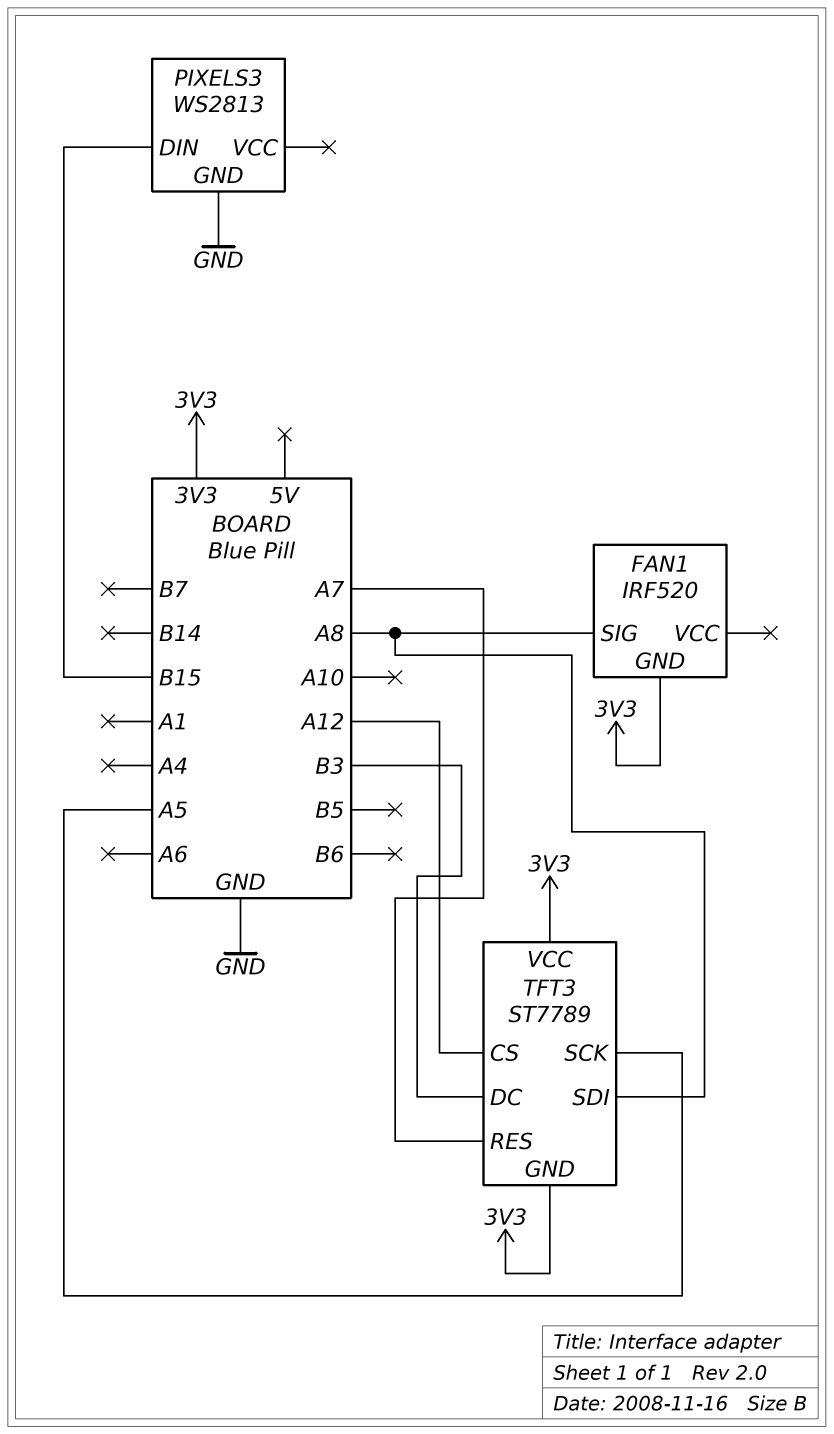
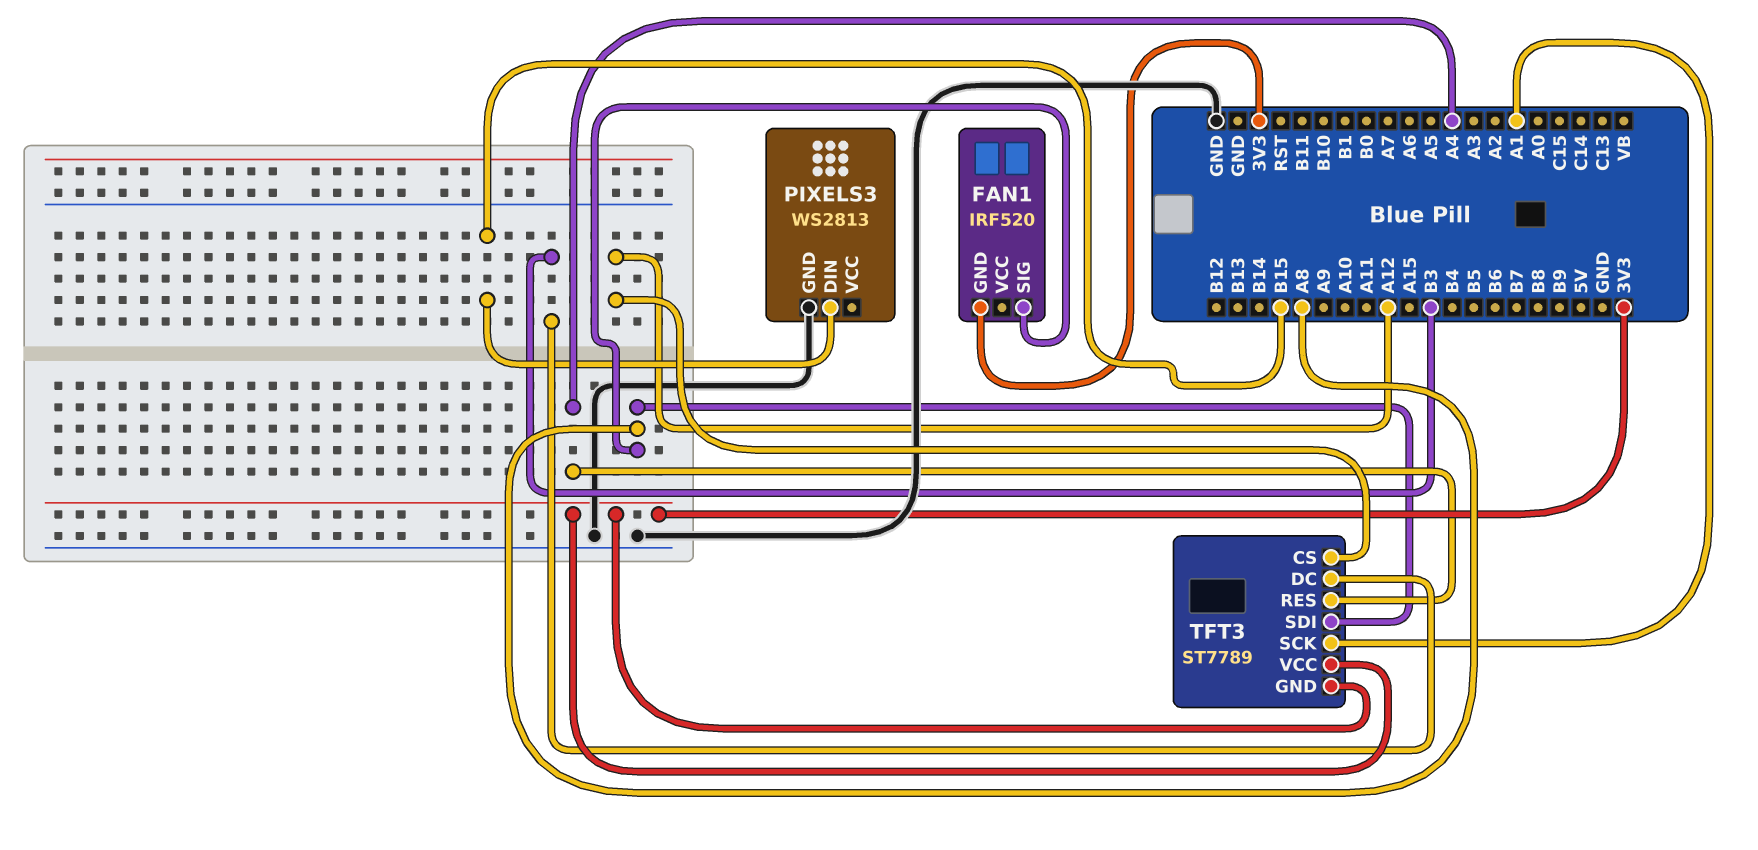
TFT3 pin RES: A7 -> A4
TFT3 pin SCK: A5 -> A1

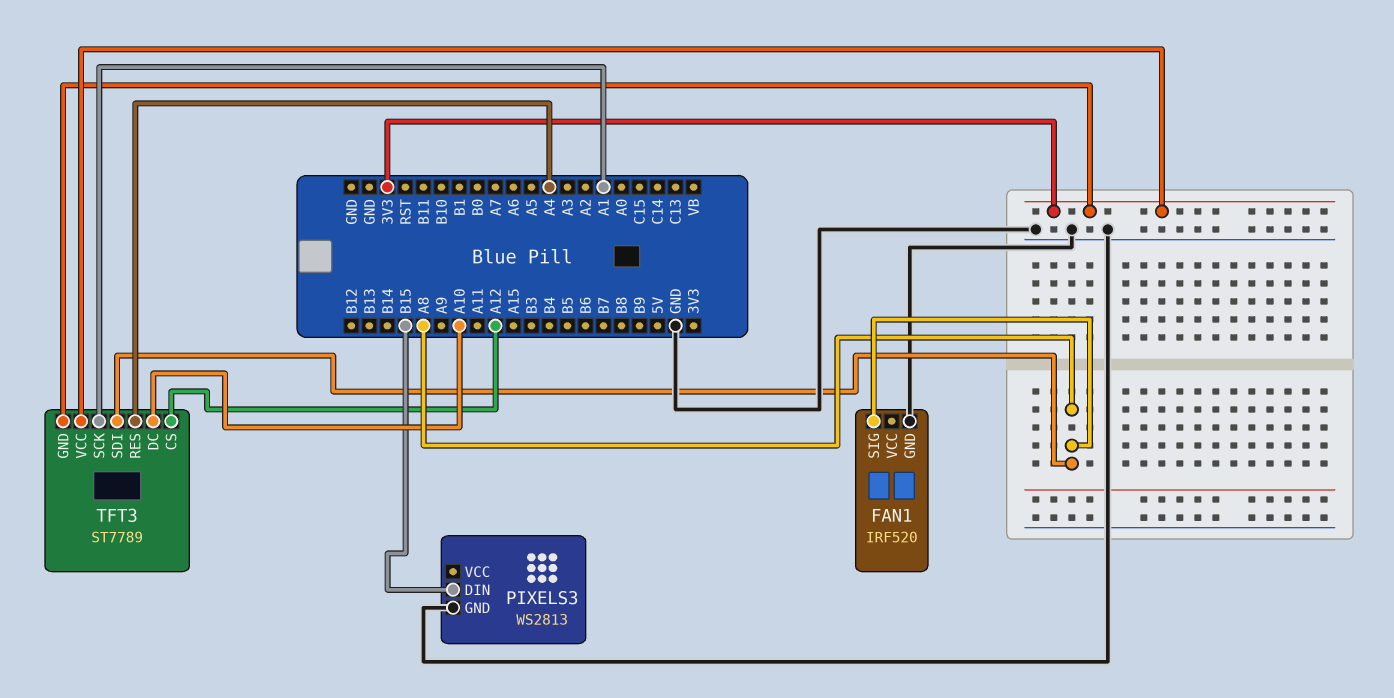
FAN1 pin GND: 3V3 -> GND
TFT3 pin DC: B3 -> A10

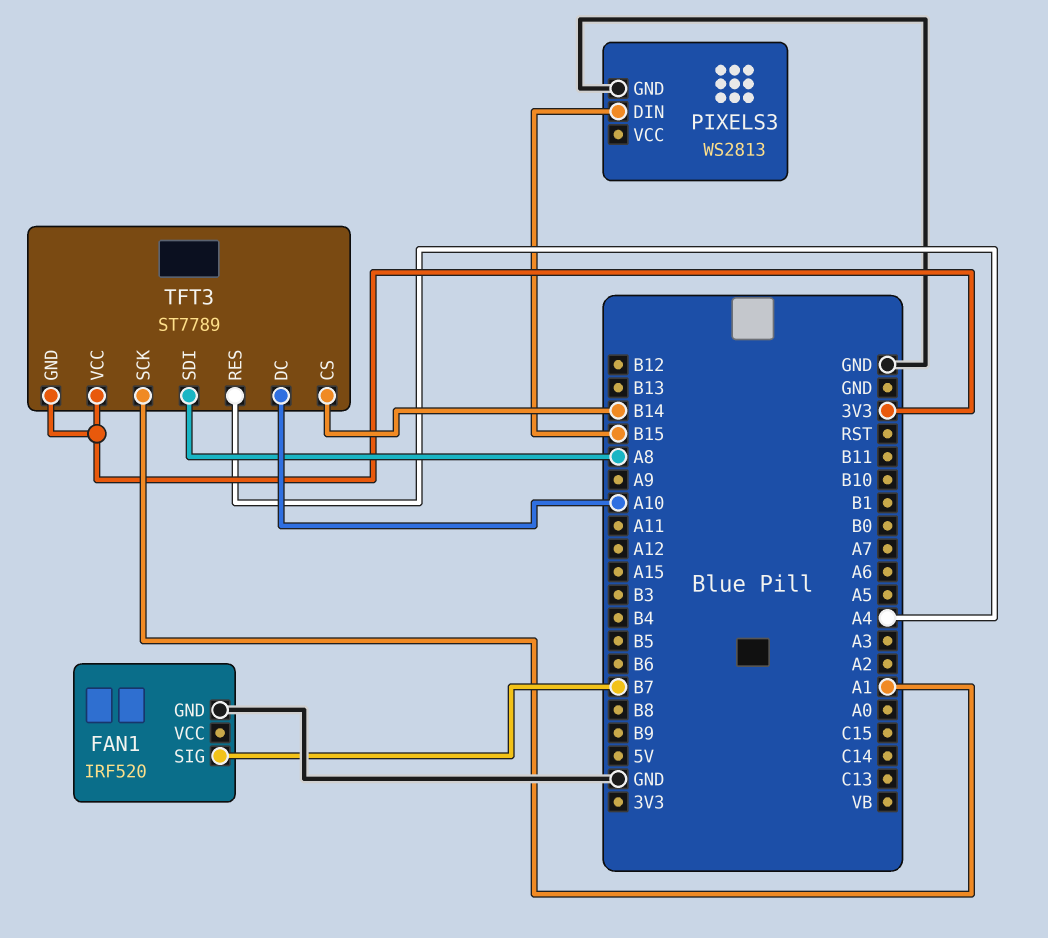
FAN1 pin SIG: A8 -> B7
TFT3 pin CS: A12 -> B14

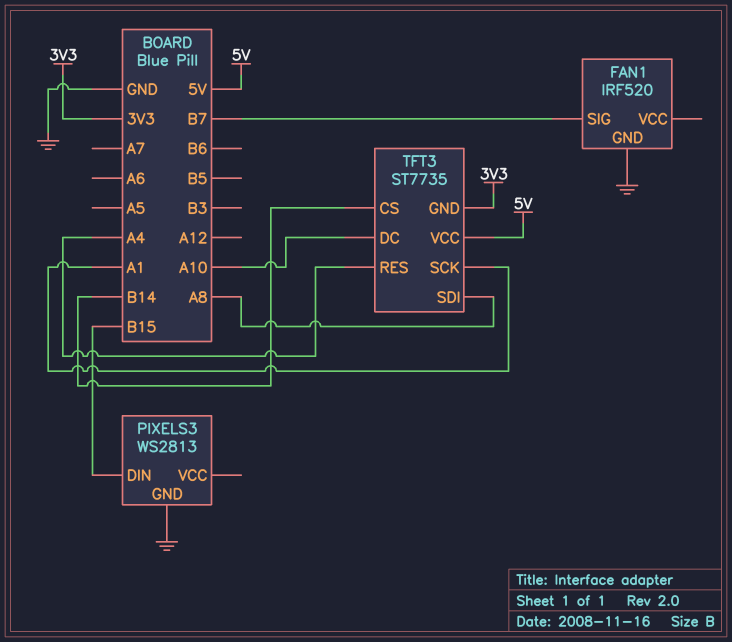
TFT3: ST7789 -> ST7735
TFT3 pin VCC: 3V3 -> 5V

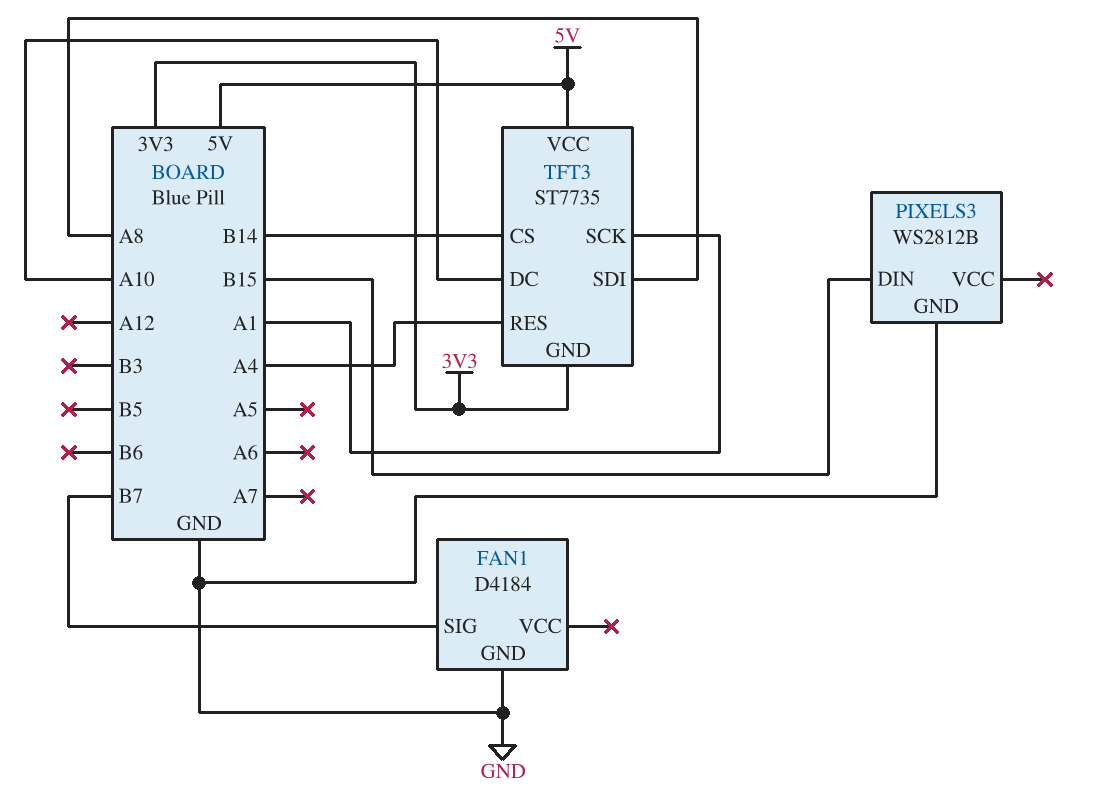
FAN1: IRF520 -> D4184
PIXELS3: WS2813 -> WS2812B

